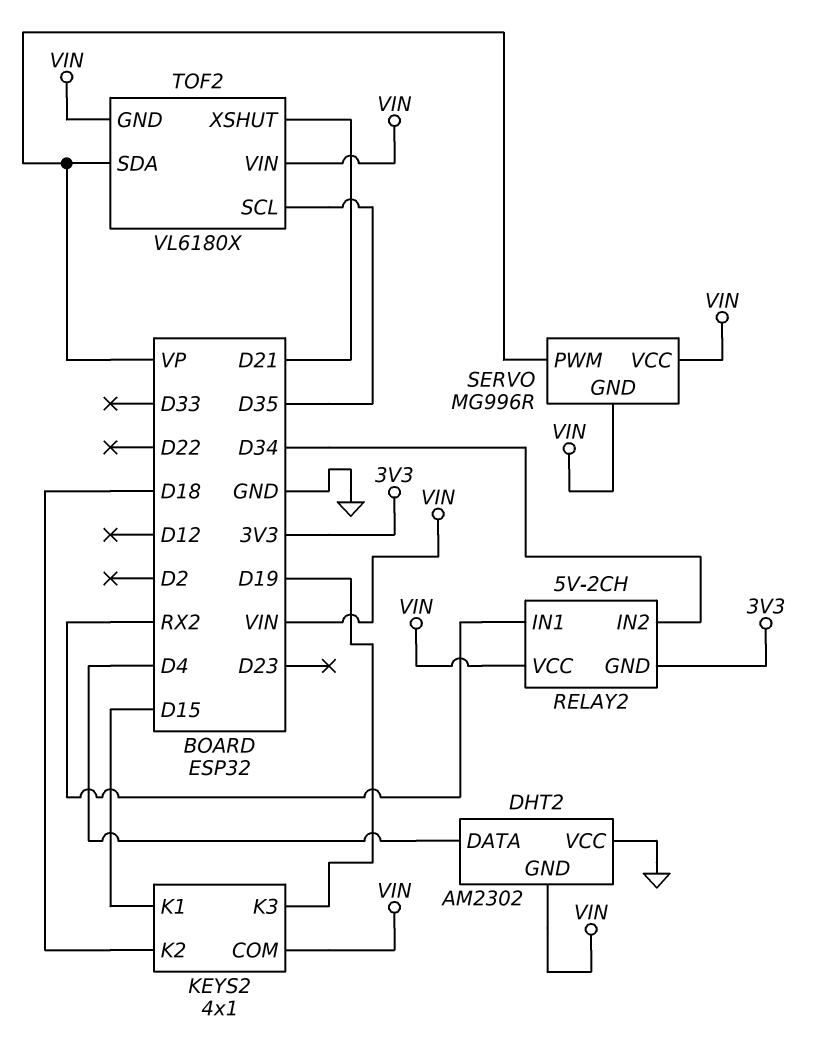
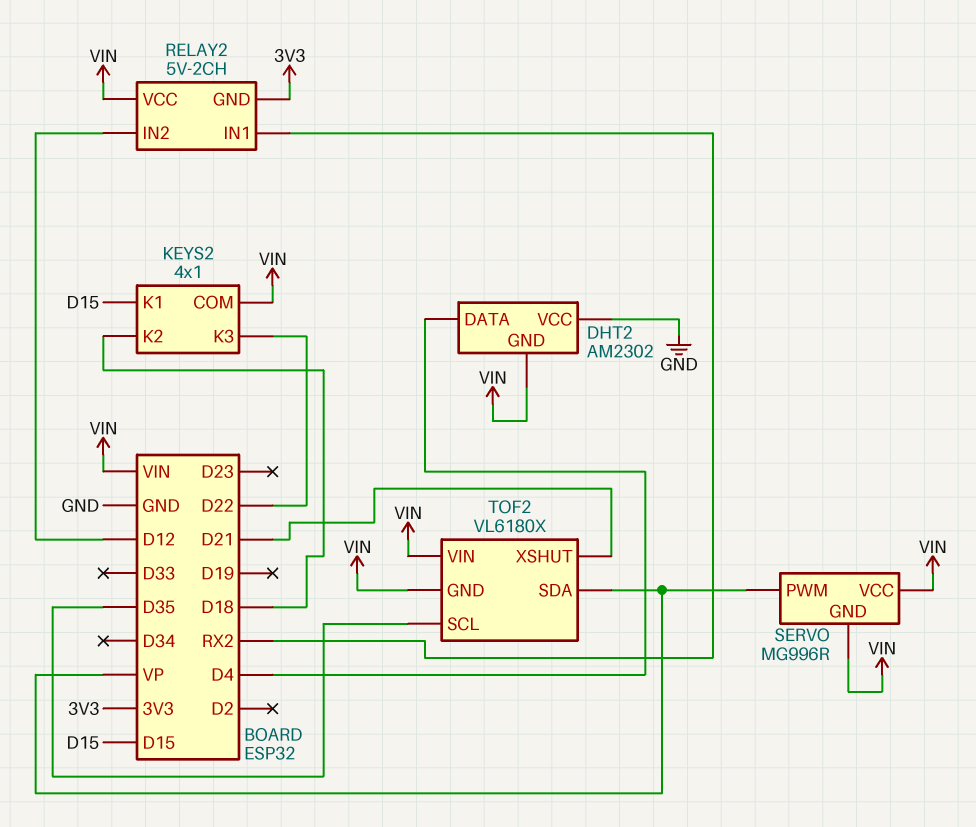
KEYS2 pin K3: D19 -> D22
RELAY2 pin IN2: D34 -> D12

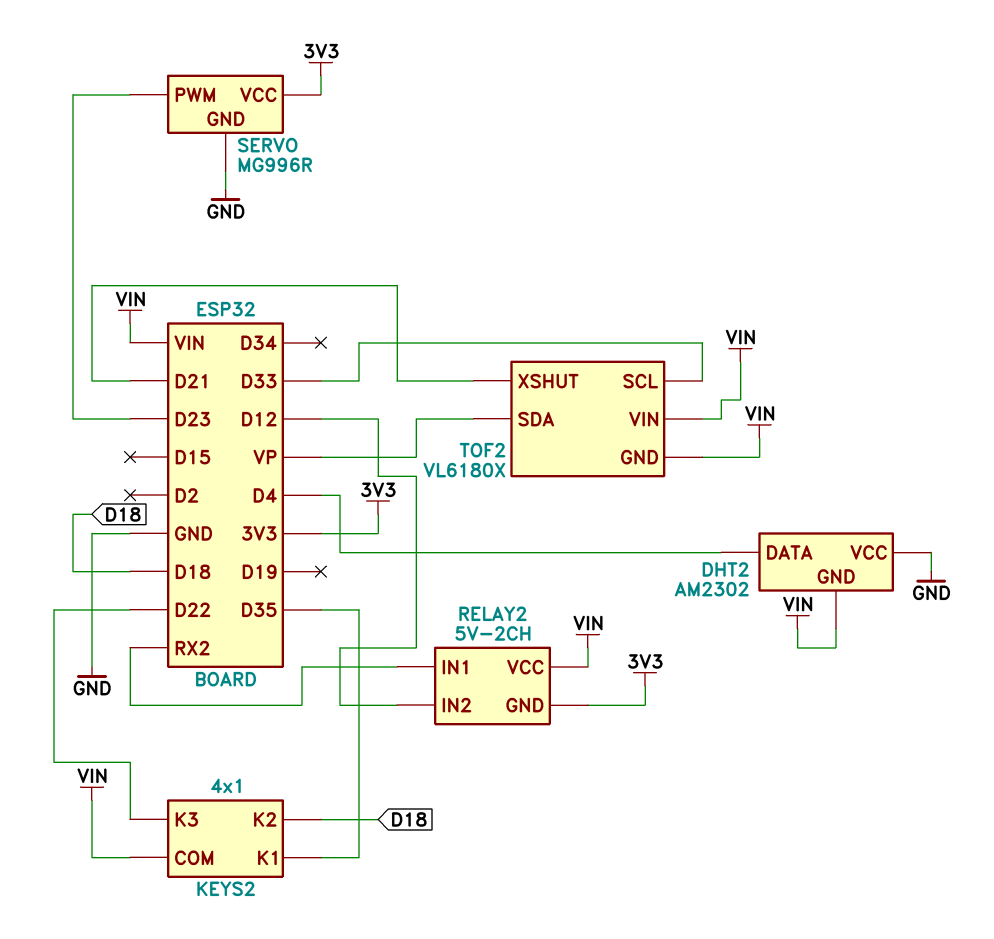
KEYS2 pin K1: D15 -> D35
SERVO pin GND: VIN -> GND
SERVO pin PWM: VP -> D23
SERVO pin VCC: VIN -> 3V3
TOF2 pin SCL: D35 -> D33

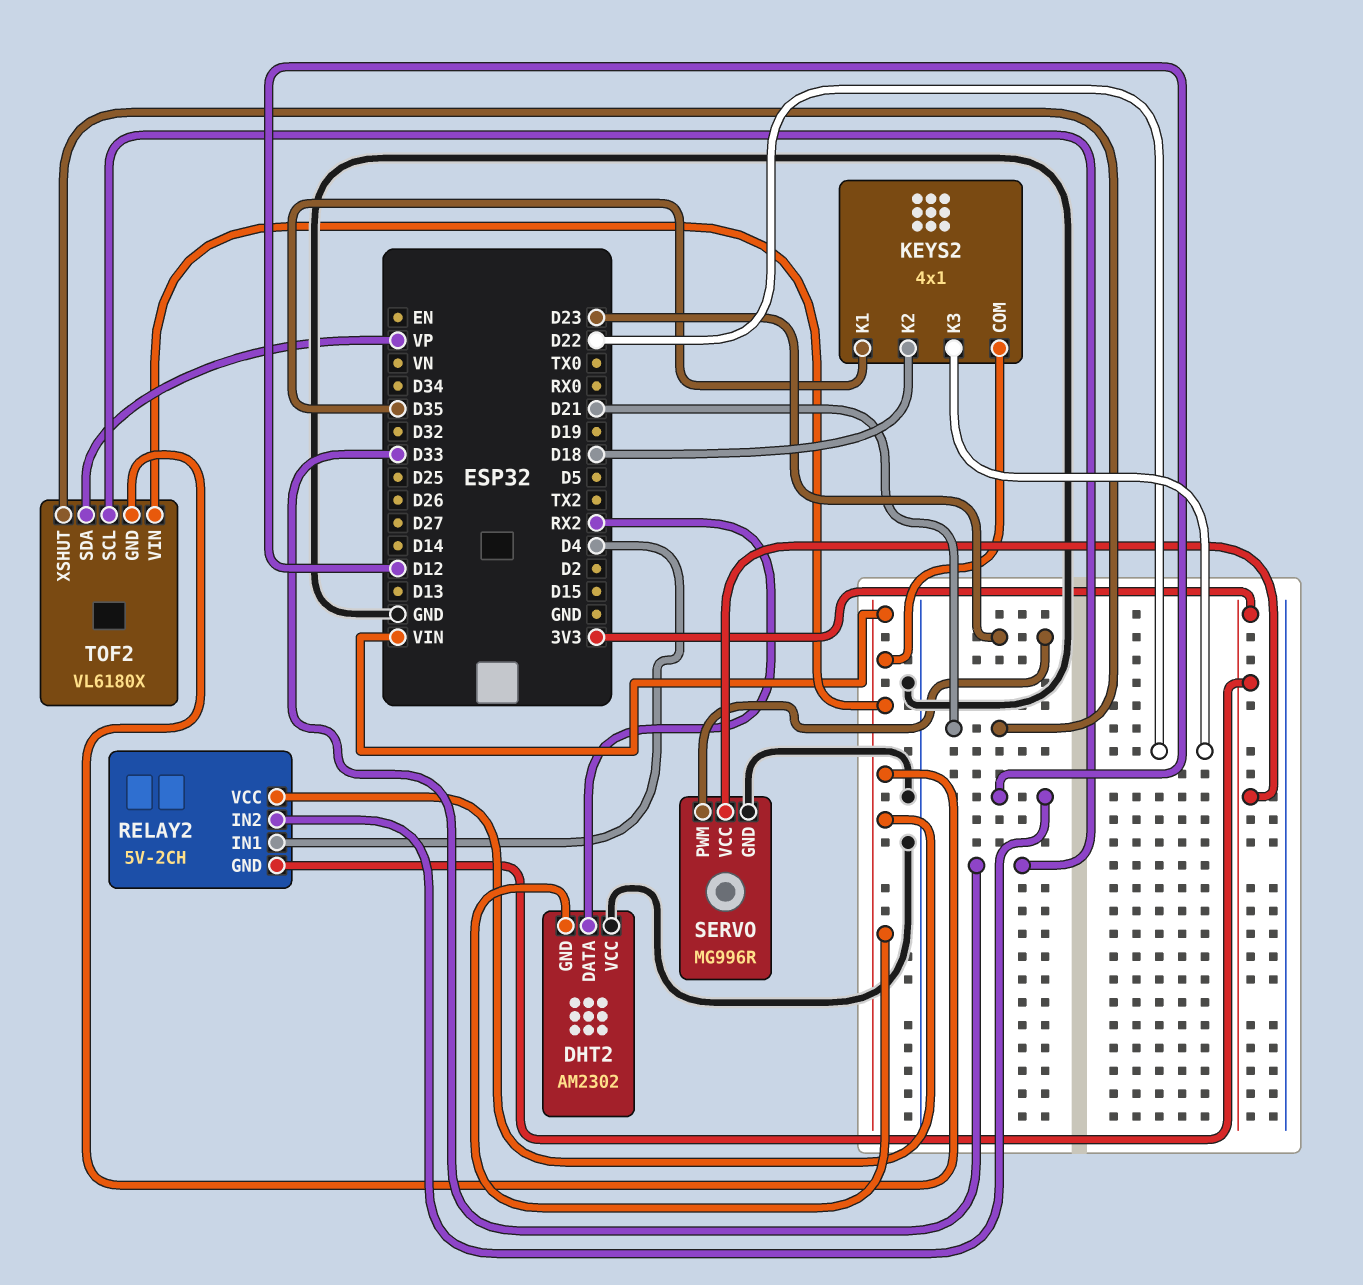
DHT2 pin DATA: D4 -> RX2
RELAY2 pin IN1: RX2 -> D4

